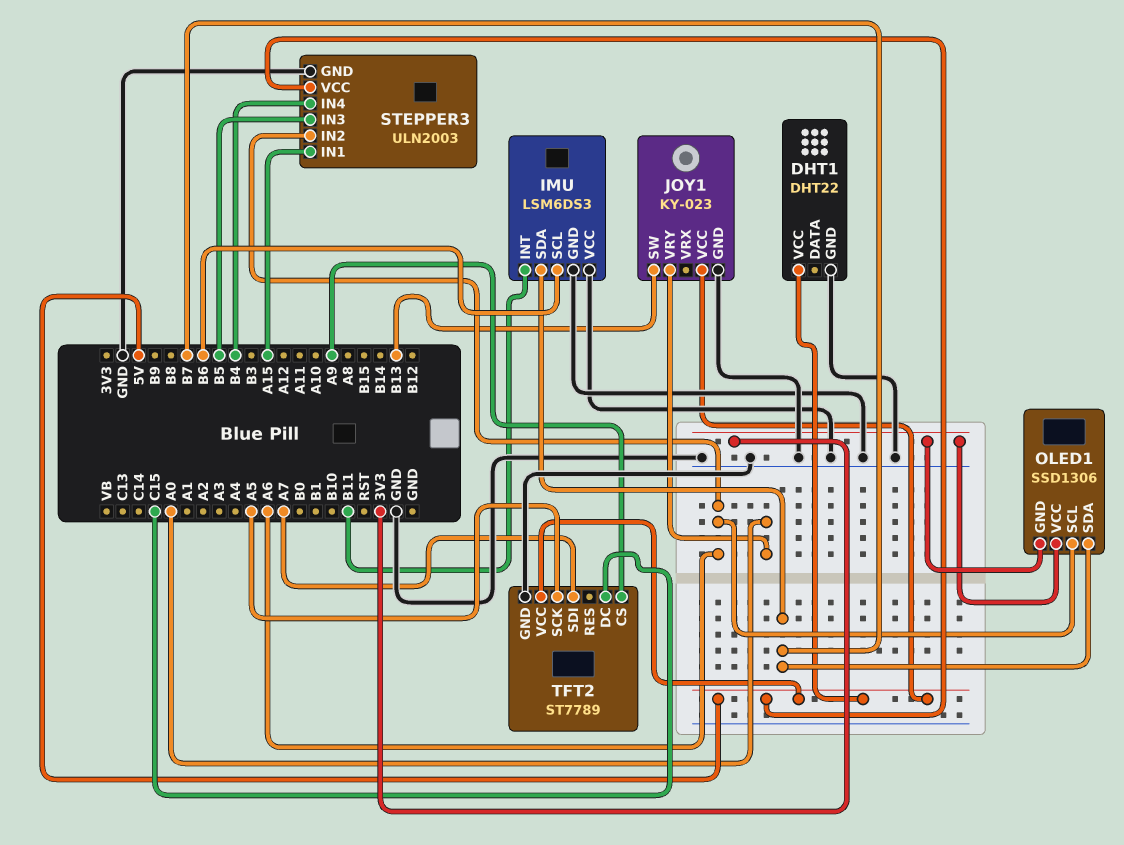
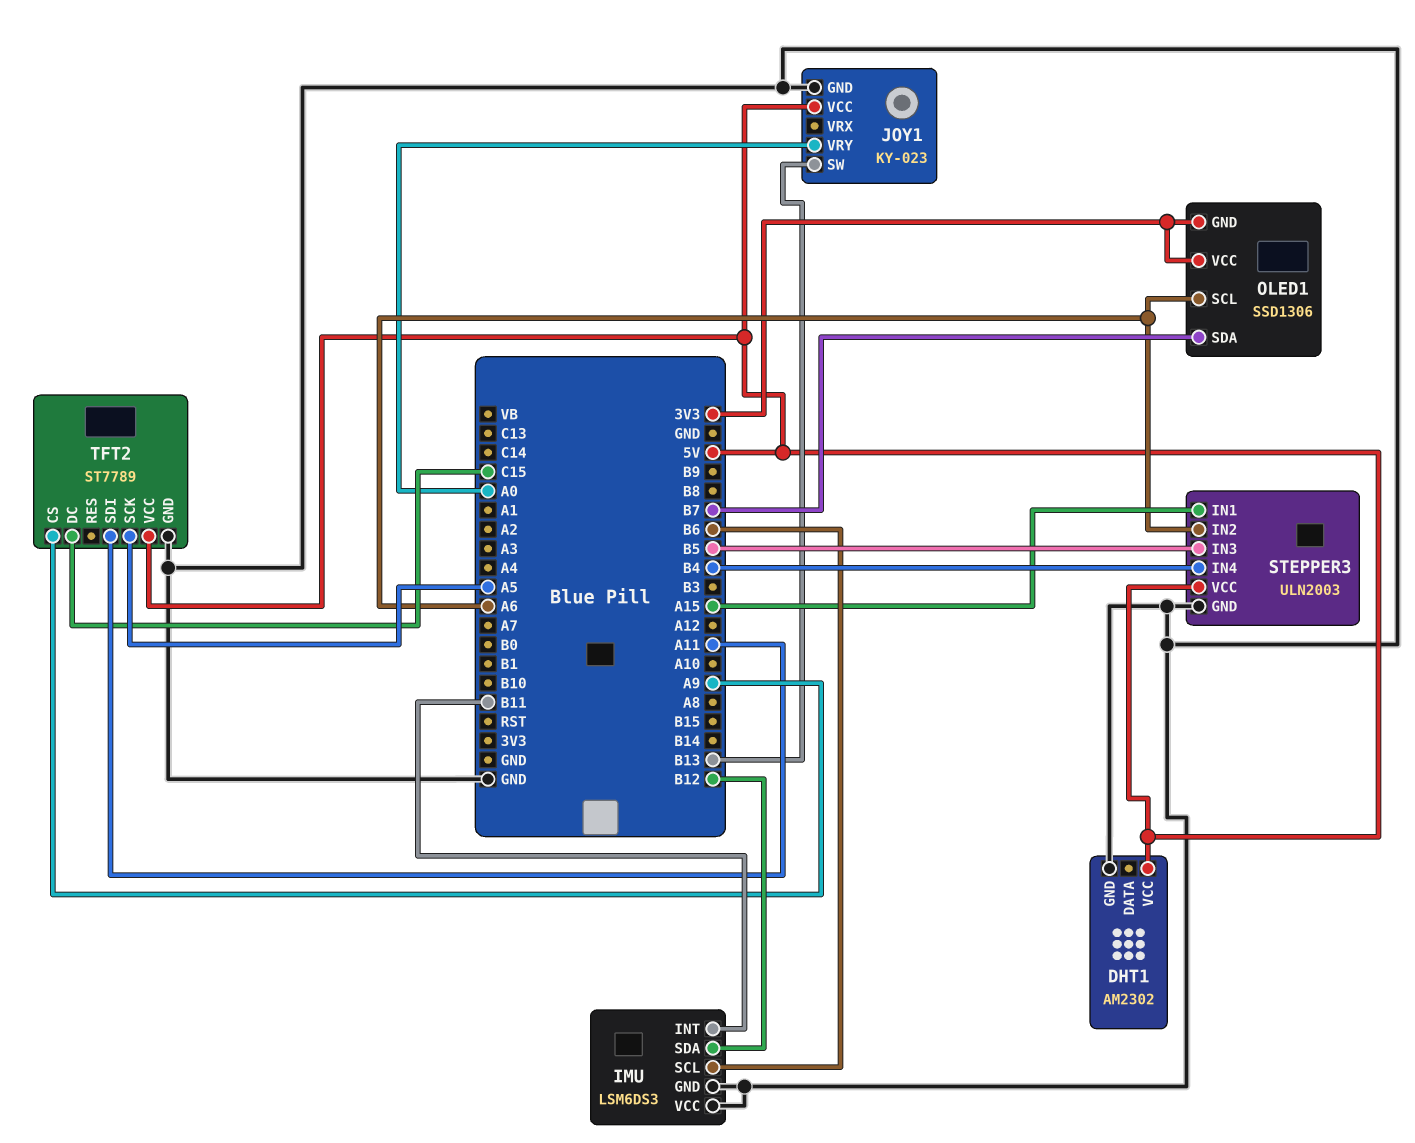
DHT1: DHT22 -> AM2302
IMU pin SDA: B7 -> B12
TFT2 pin SDI: A7 -> A11

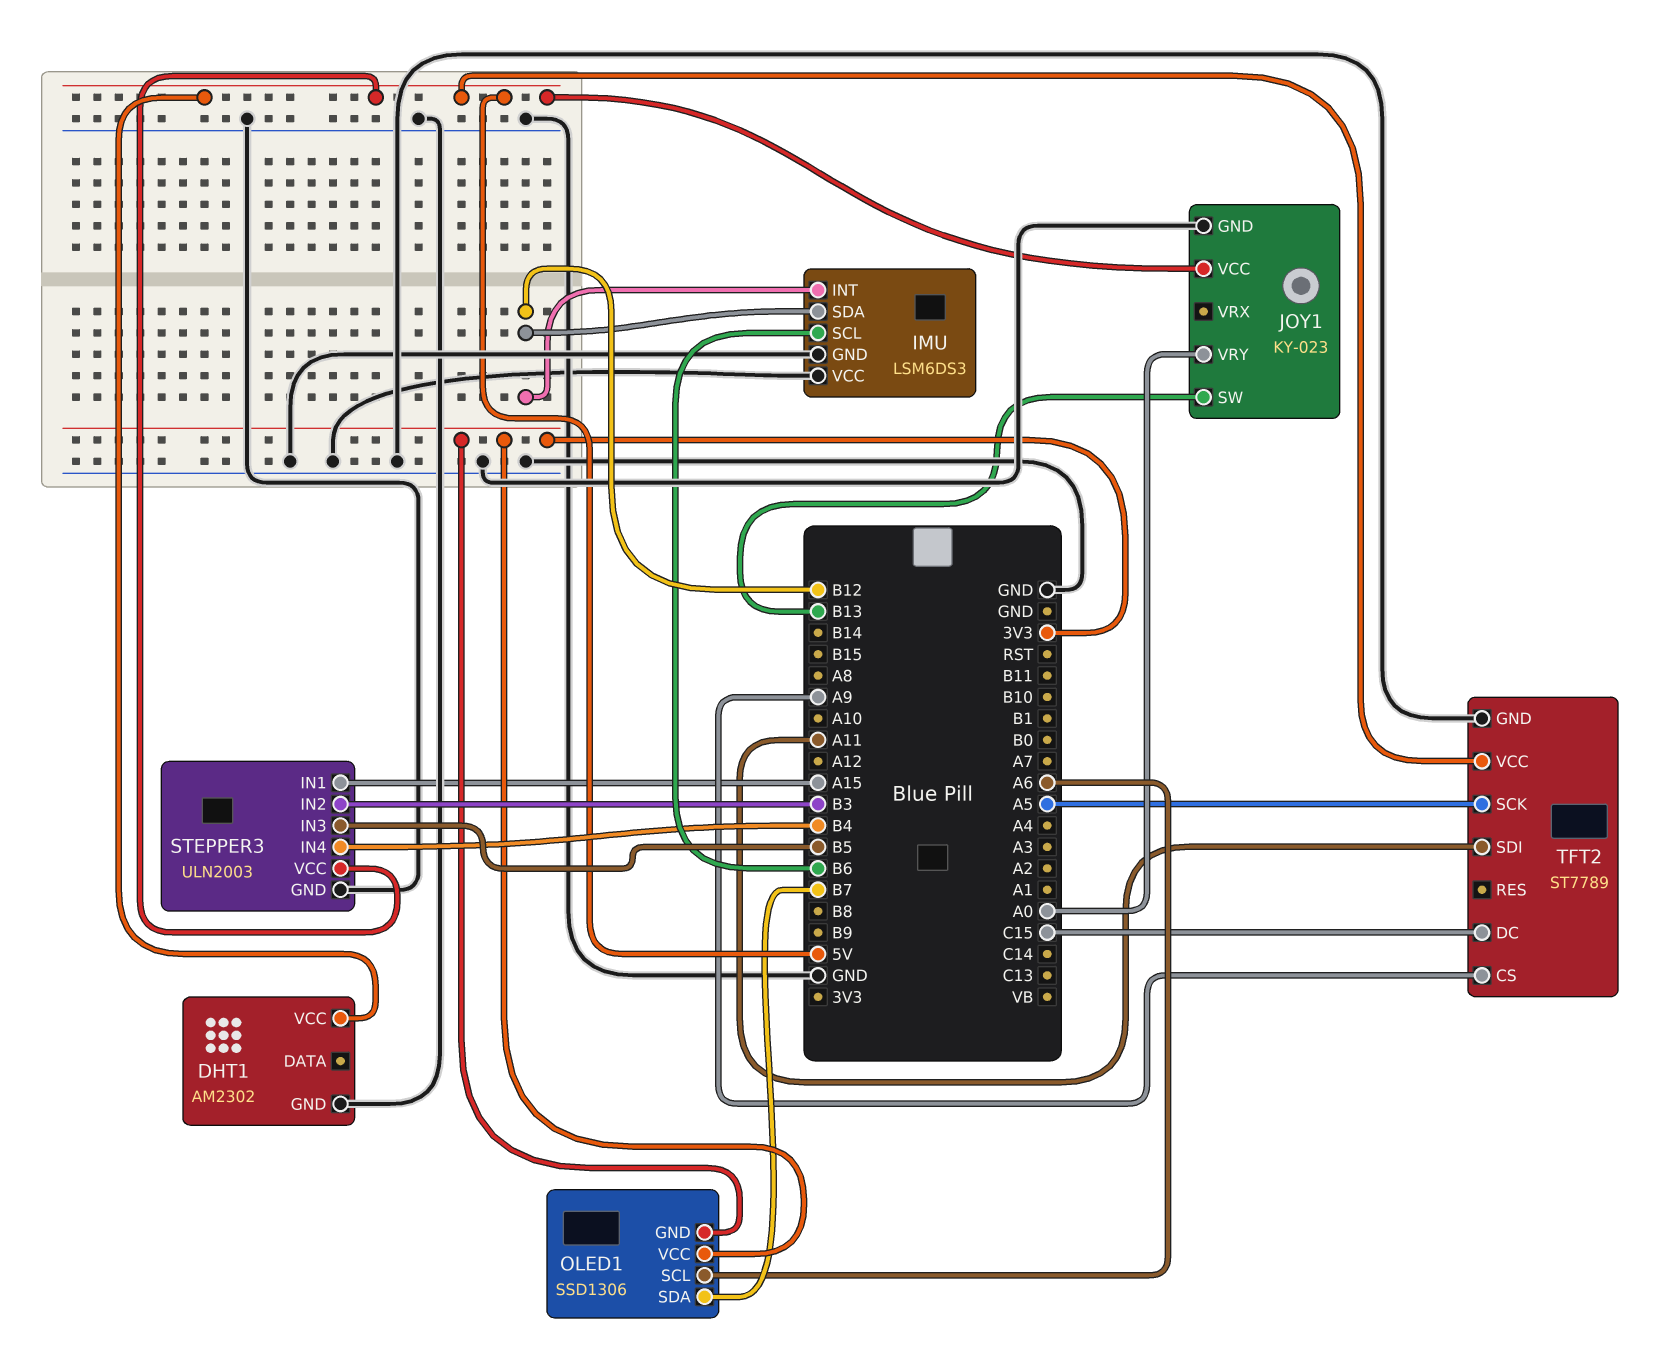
IMU pin INT: B11 -> B12
STEPPER3 pin IN2: A6 -> B3

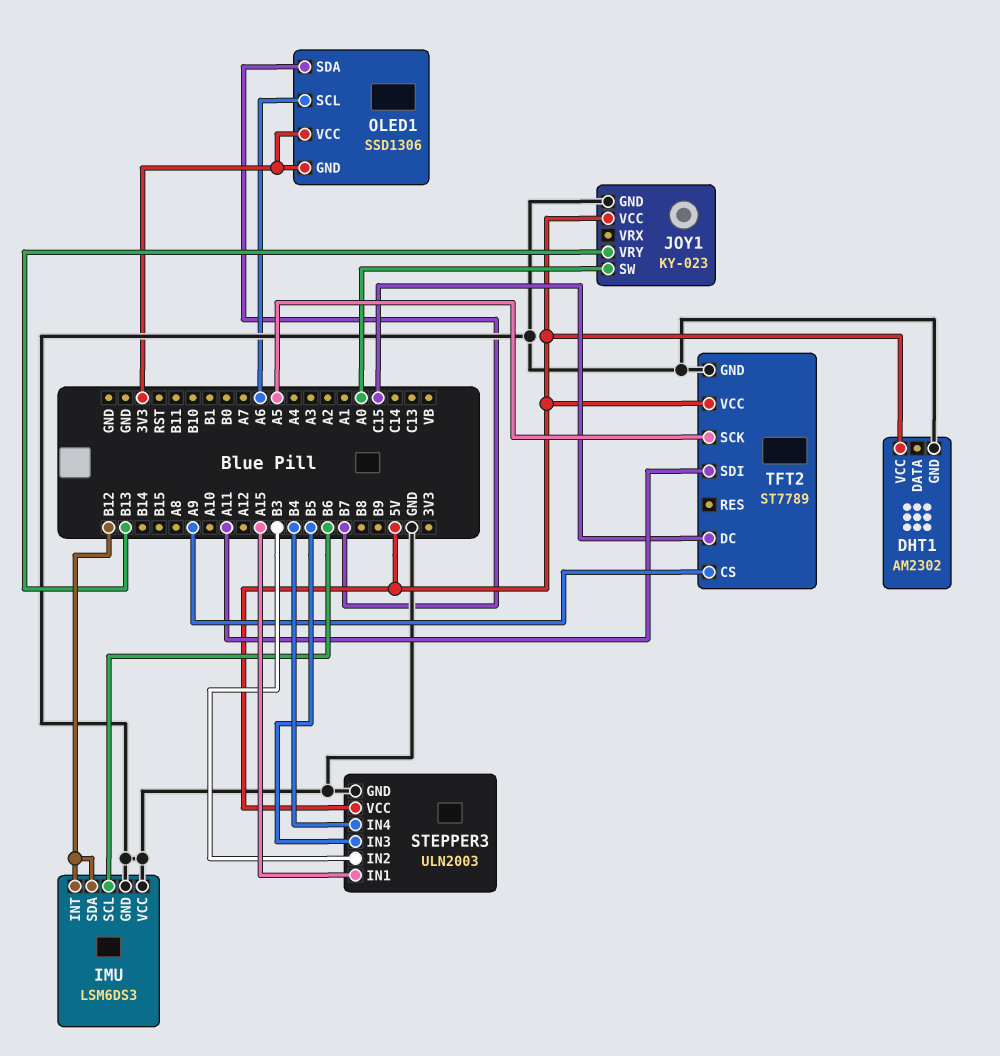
JOY1 pin SW: B13 -> A0
JOY1 pin VRY: A0 -> B13

